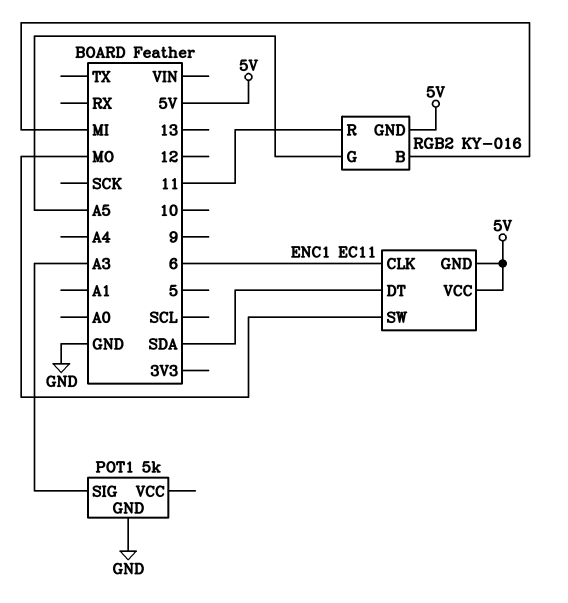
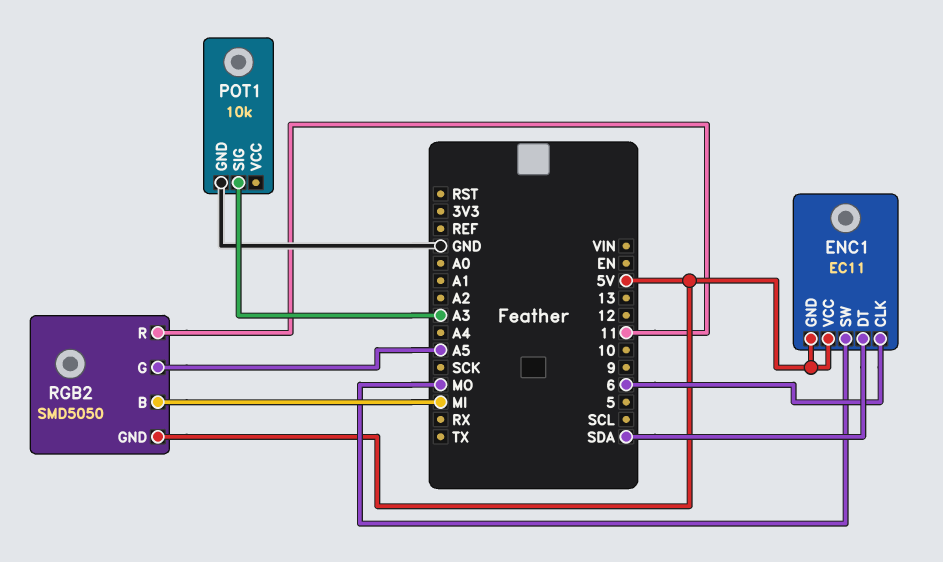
POT1: 5k -> 10k
RGB2: KY-016 -> SMD5050

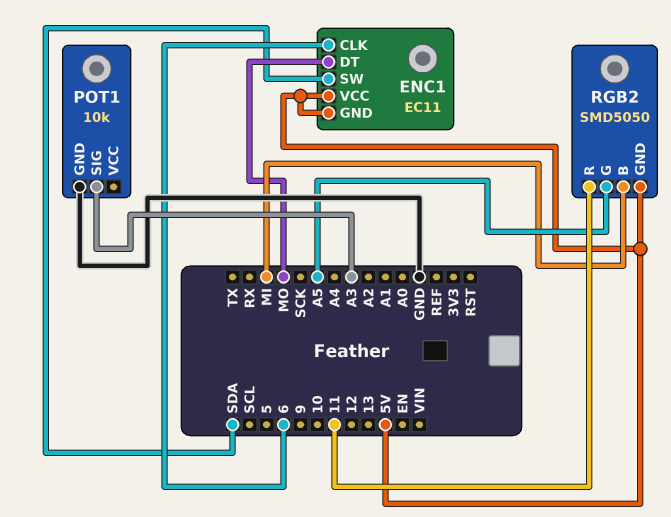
ENC1 pin DT: SDA -> MO
ENC1 pin SW: MO -> SDA

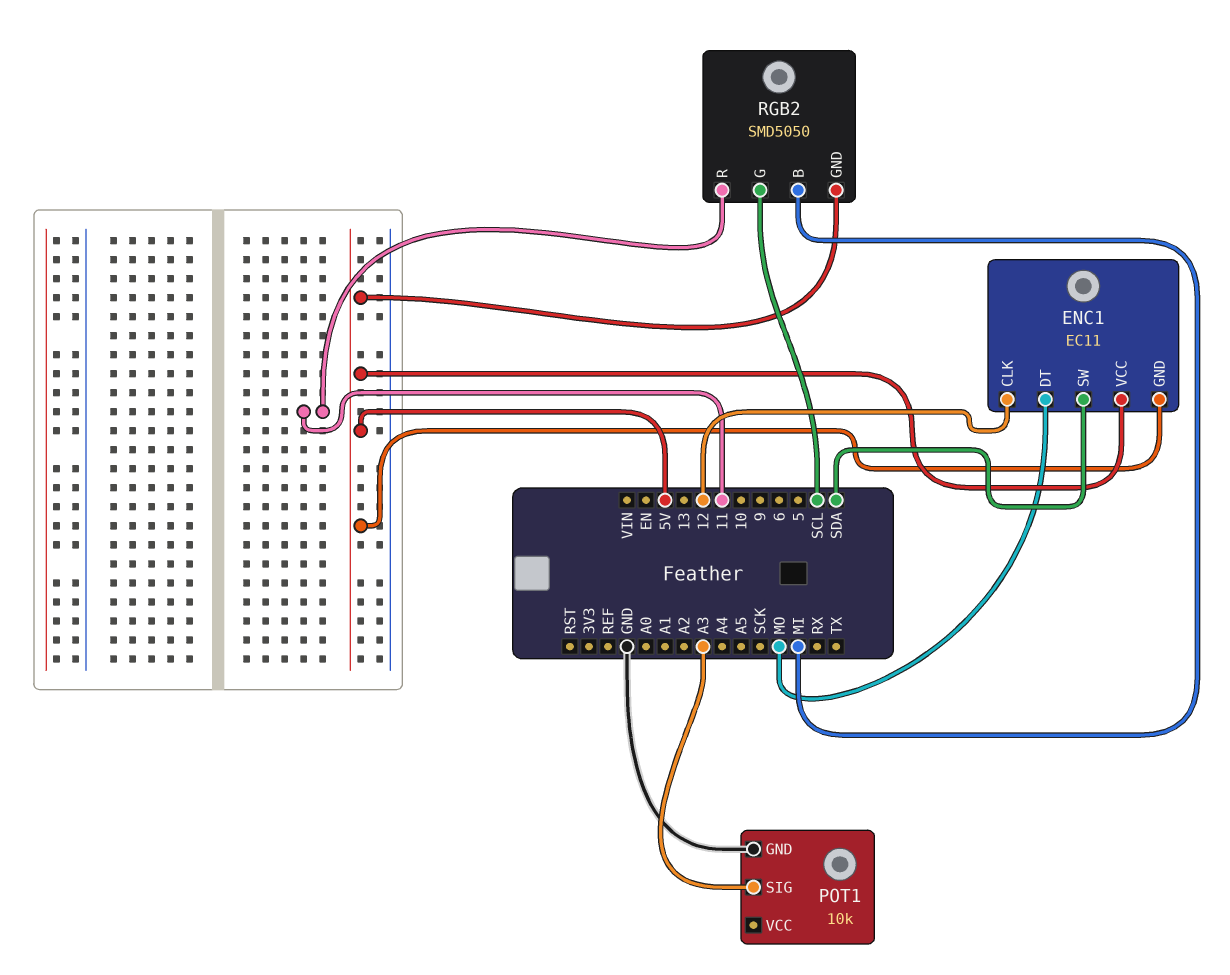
ENC1 pin CLK: 6 -> 12
RGB2 pin G: A5 -> SCL

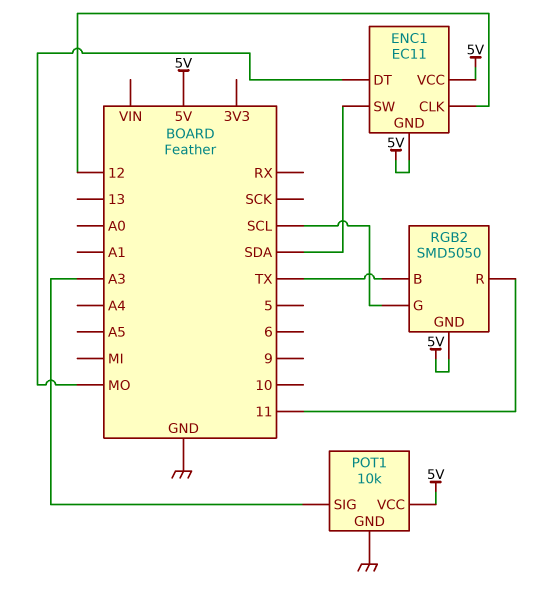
POT1 pin VCC: none -> 5V
RGB2 pin B: MI -> TX

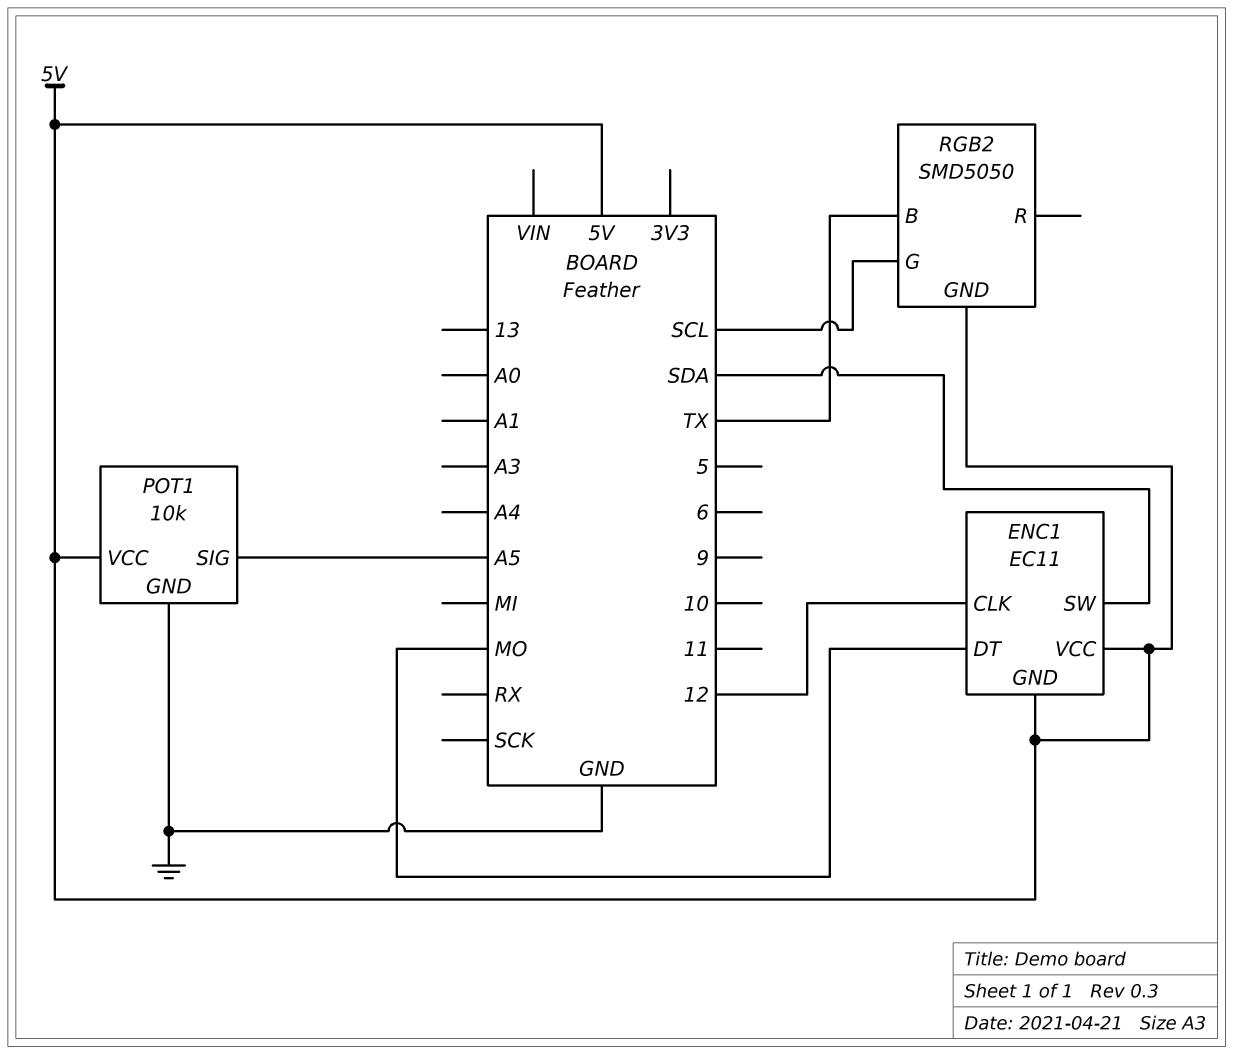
POT1 pin SIG: A3 -> A5
RGB2 pin R: 11 -> none

